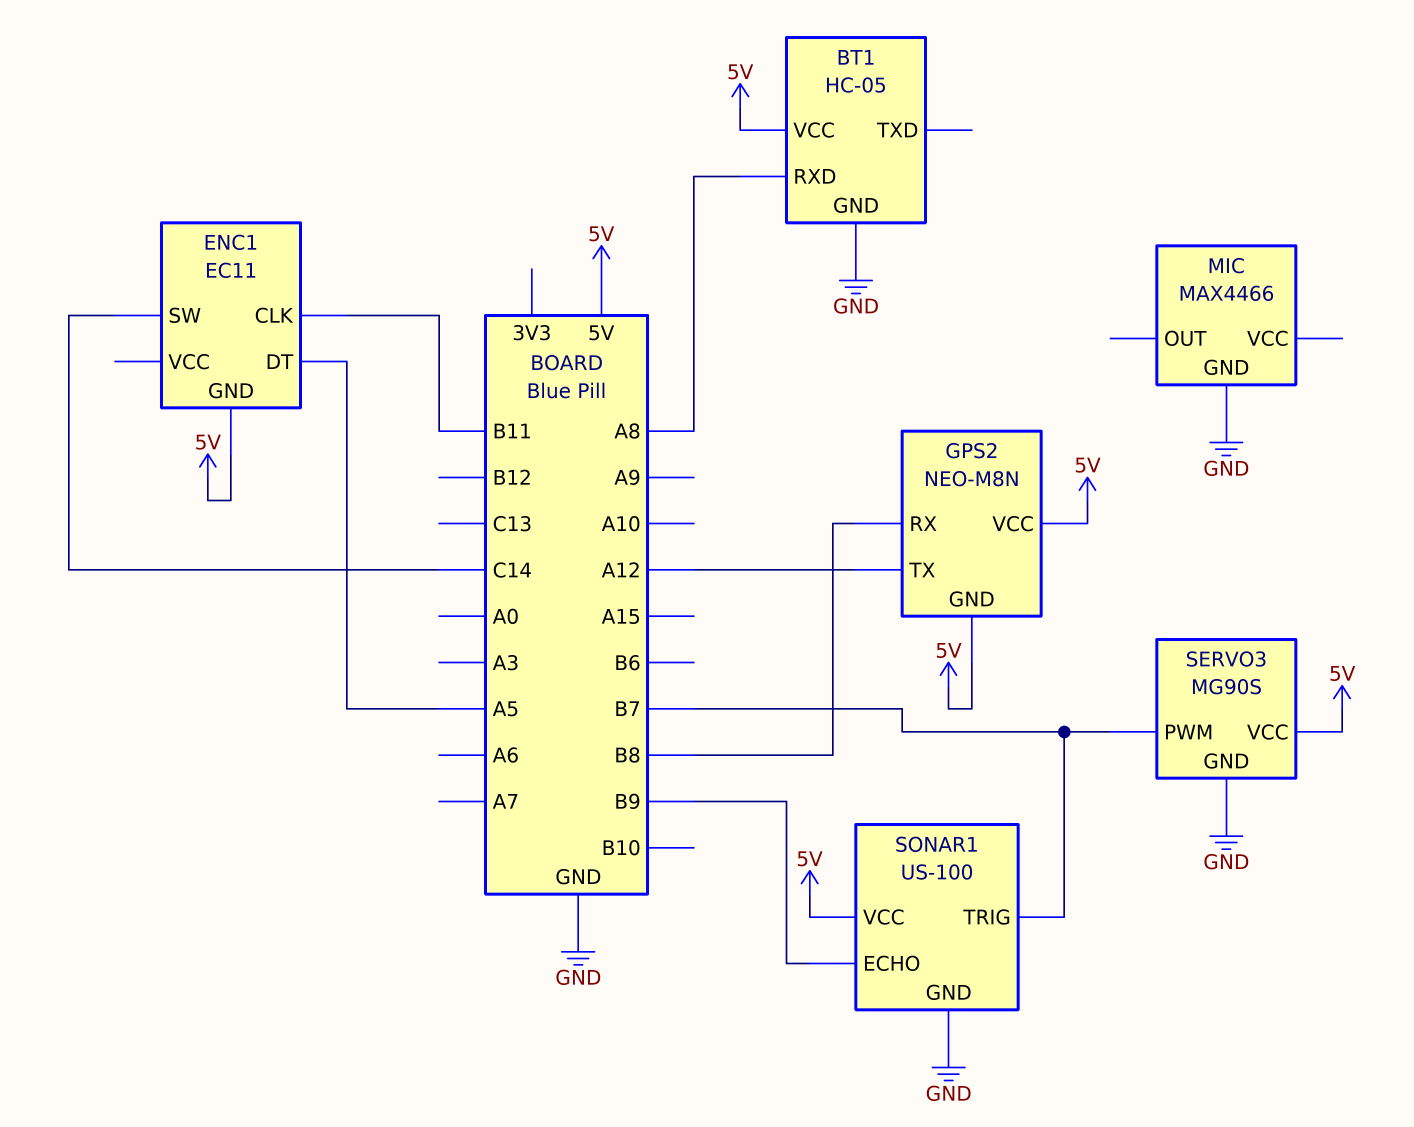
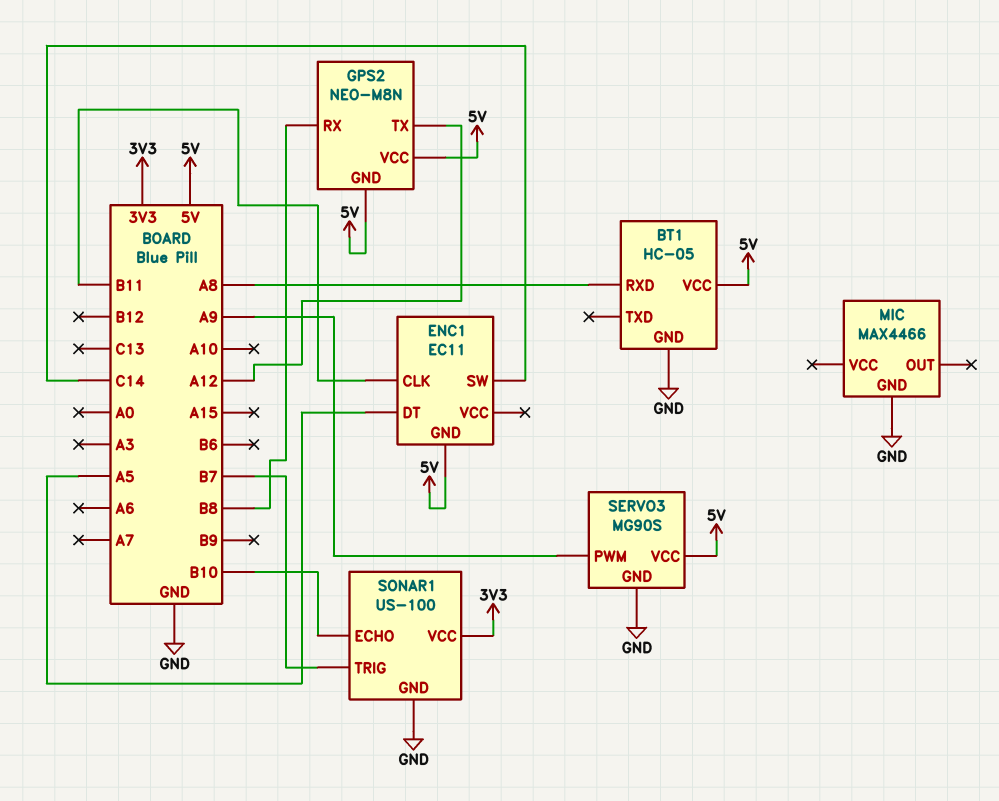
SERVO3 pin PWM: B7 -> A9
SONAR1 pin ECHO: B9 -> B10
SONAR1 pin VCC: 5V -> 3V3

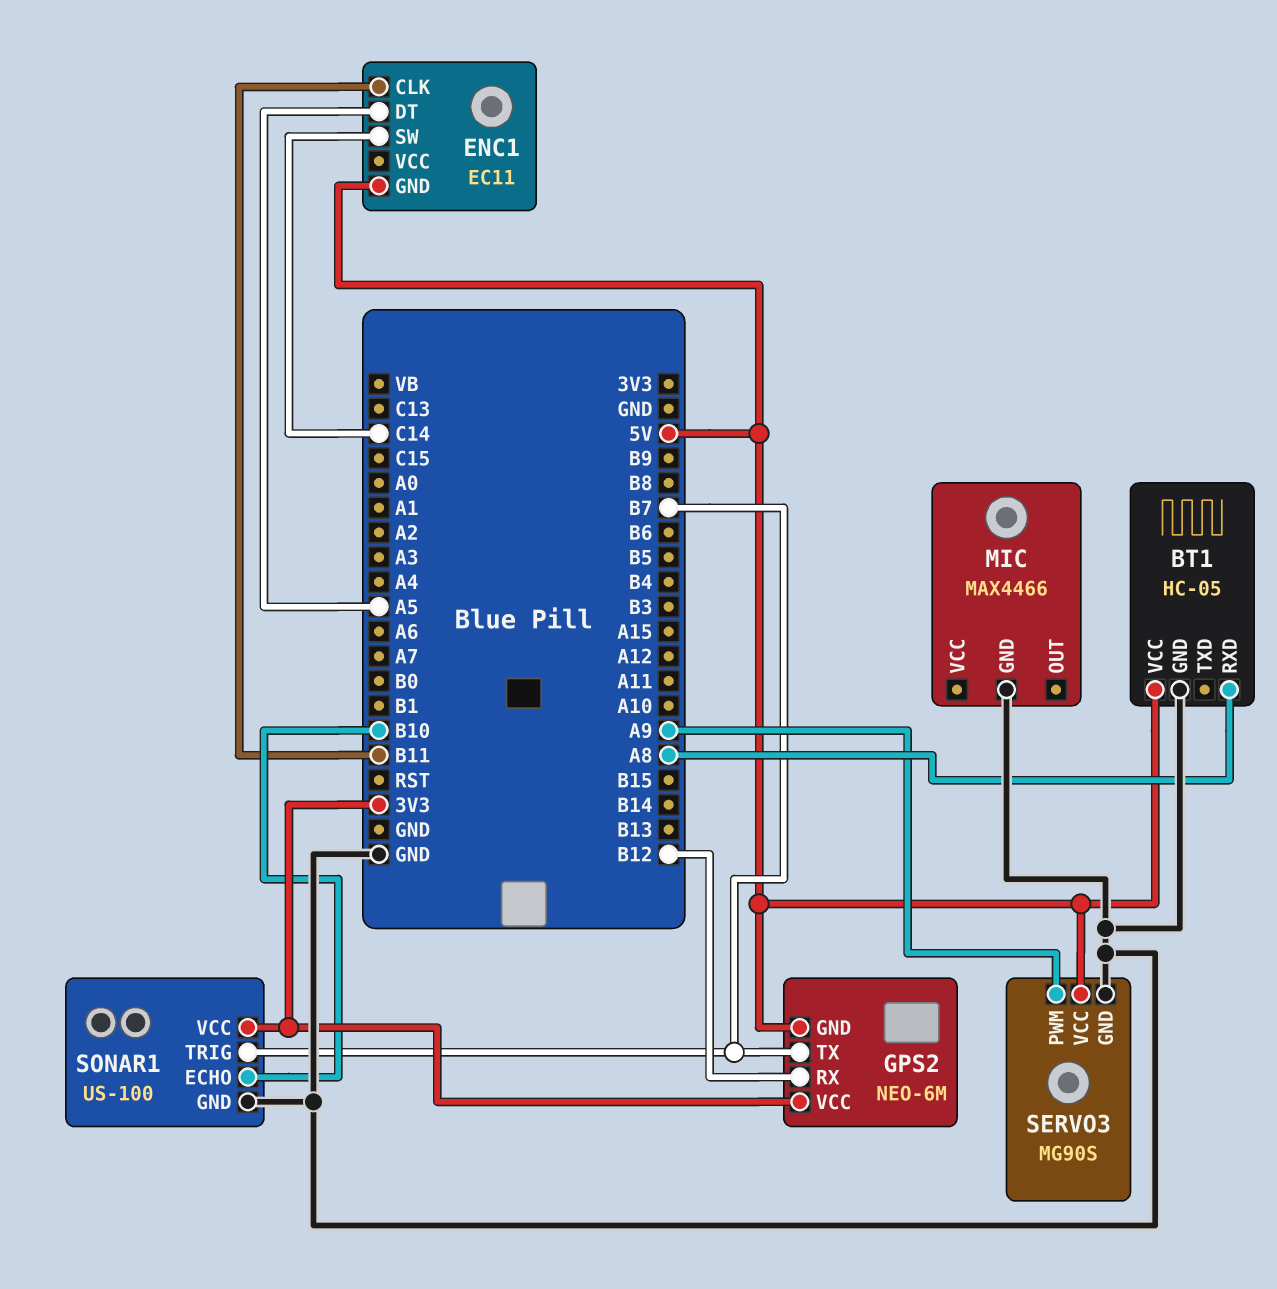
GPS2: NEO-M8N -> NEO-6M
GPS2 pin RX: B8 -> B12
GPS2 pin TX: A12 -> B7
GPS2 pin VCC: 5V -> 3V3

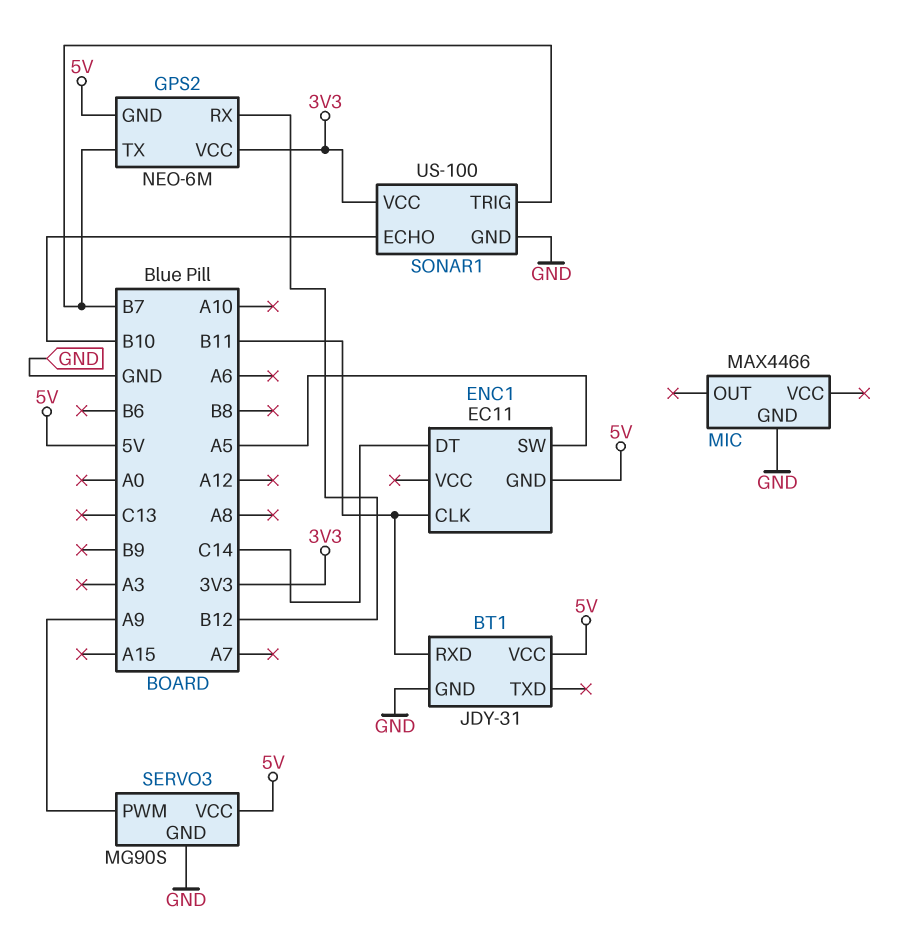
BT1: HC-05 -> JDY-31
BT1 pin RXD: A8 -> B11
ENC1 pin DT: A5 -> C14
ENC1 pin SW: C14 -> A5

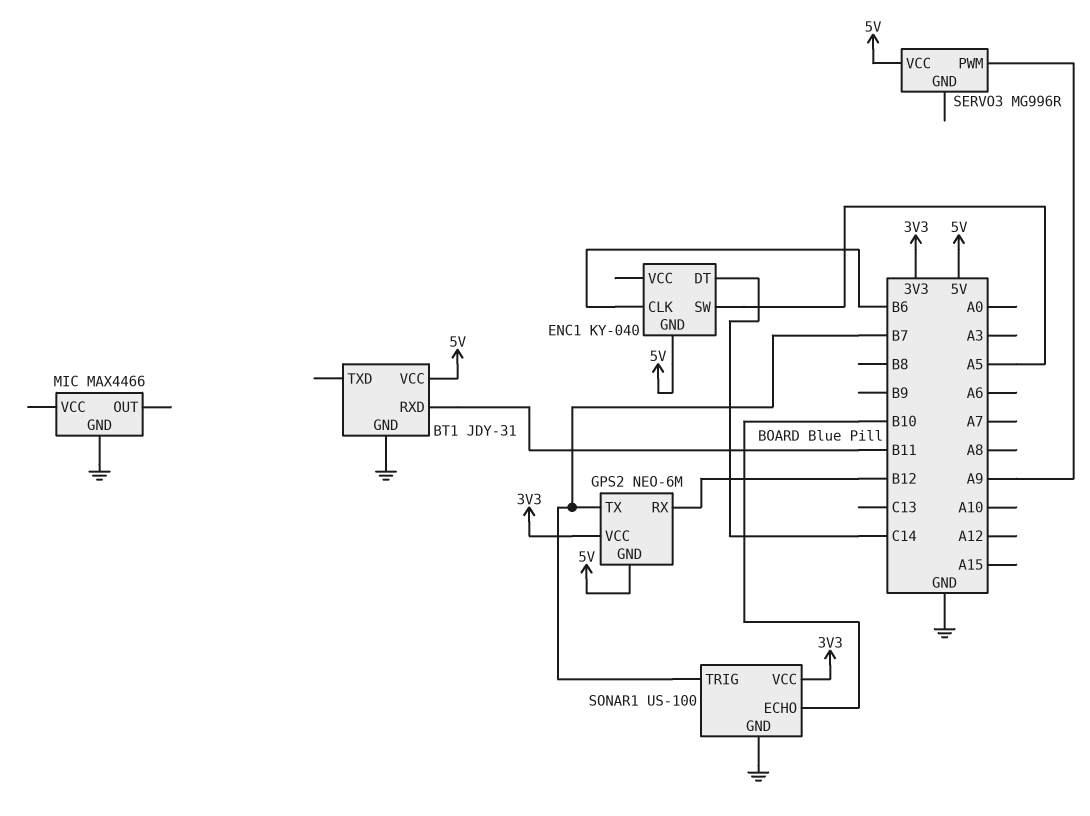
ENC1: EC11 -> KY-040
ENC1 pin CLK: B11 -> B6
SERVO3: MG90S -> MG996R
SERVO3 pin GND: GND -> none

